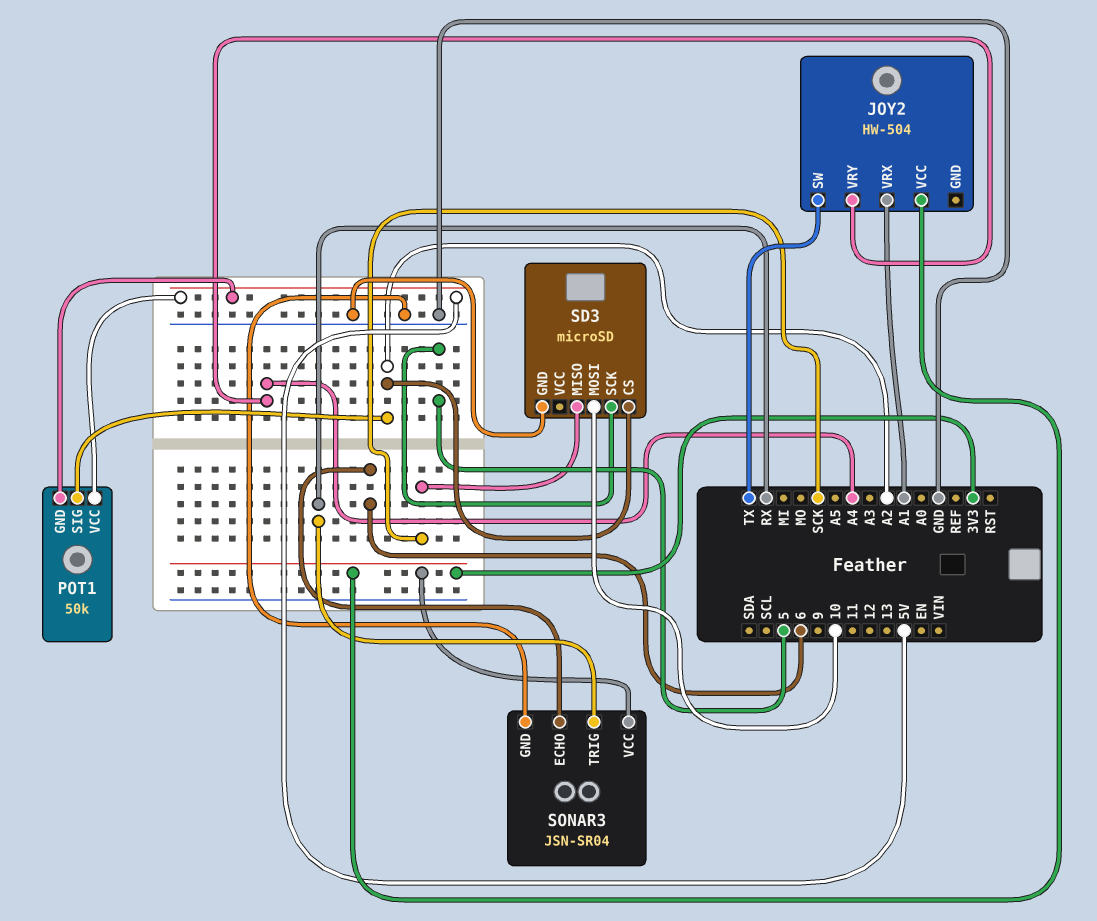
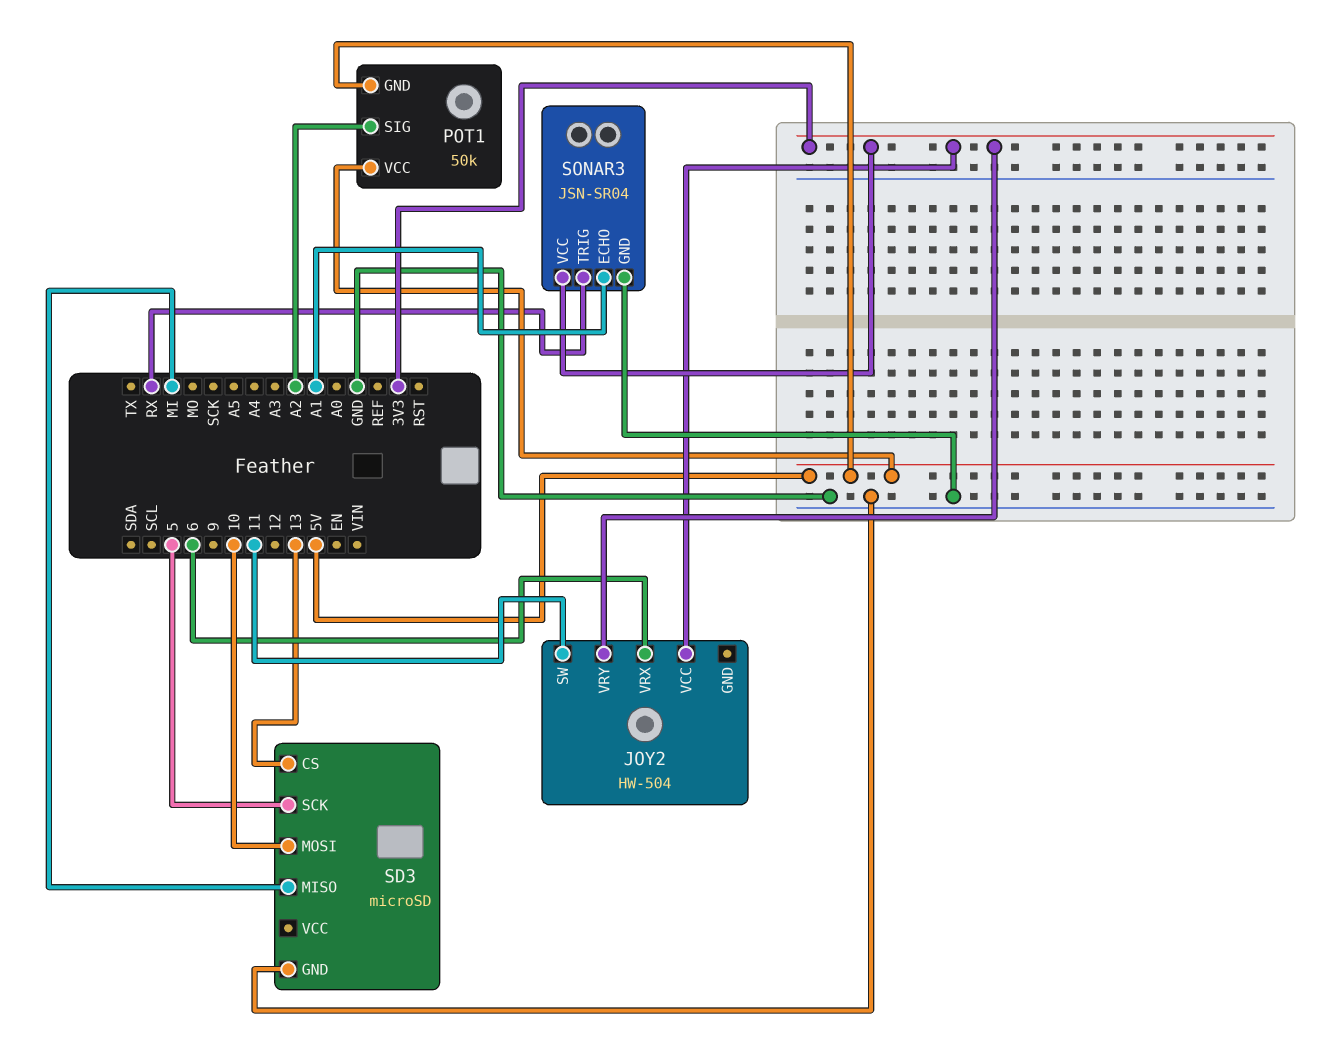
JOY2 pin SW: TX -> 11
JOY2 pin VRX: A1 -> 6
JOY2 pin VRY: A4 -> 3V3
SD3 pin CS: A2 -> 13
SD3 pin MISO: SCK -> MI
SONAR3 pin ECHO: 6 -> A1

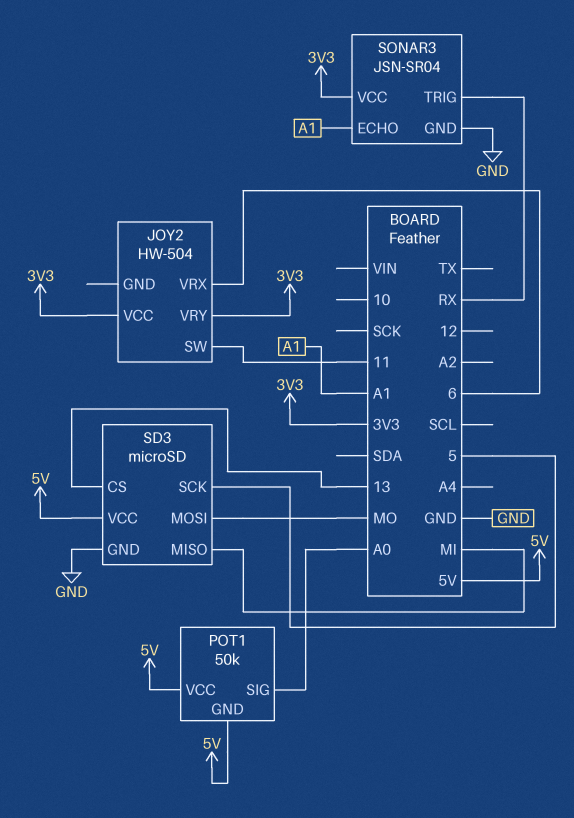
POT1 pin SIG: A2 -> A0
SD3 pin MOSI: 10 -> MO
SD3 pin VCC: none -> 5V

